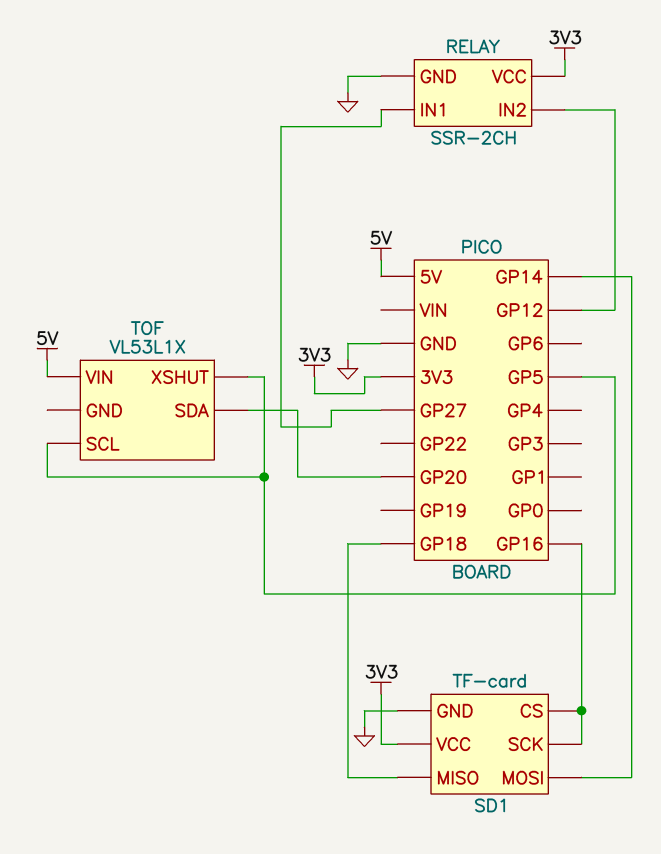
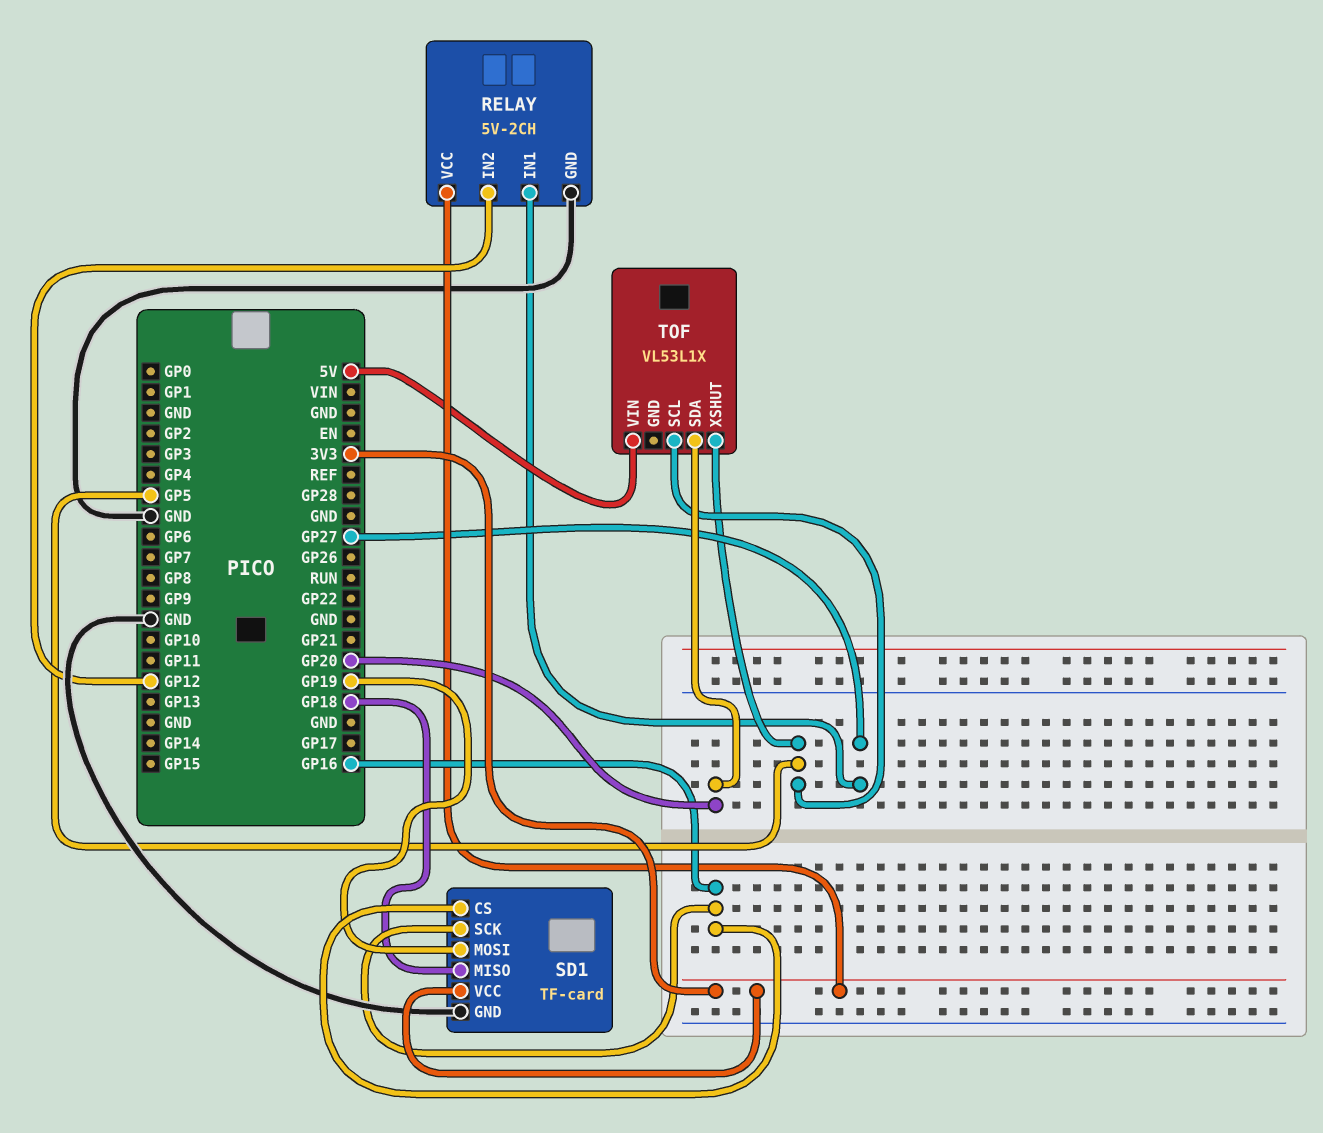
RELAY: SSR-2CH -> 5V-2CH
SD1 pin MOSI: GP14 -> GP19

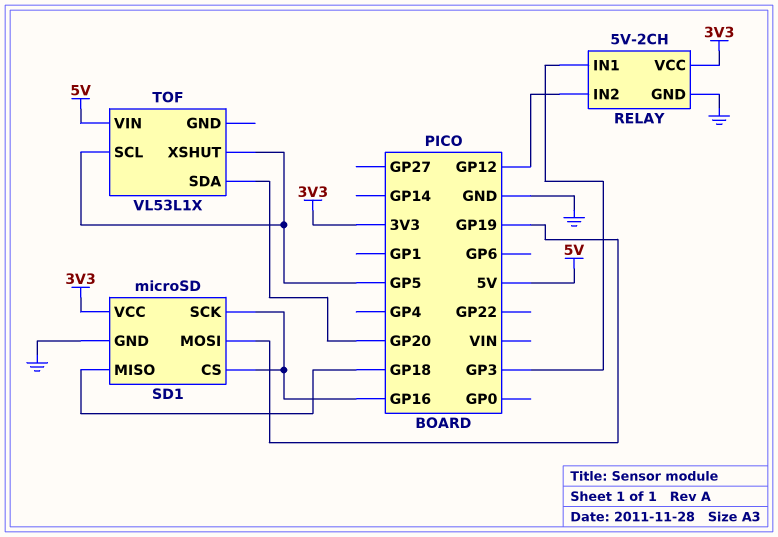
RELAY pin IN1: GP27 -> GP3
SD1: TF-card -> microSD

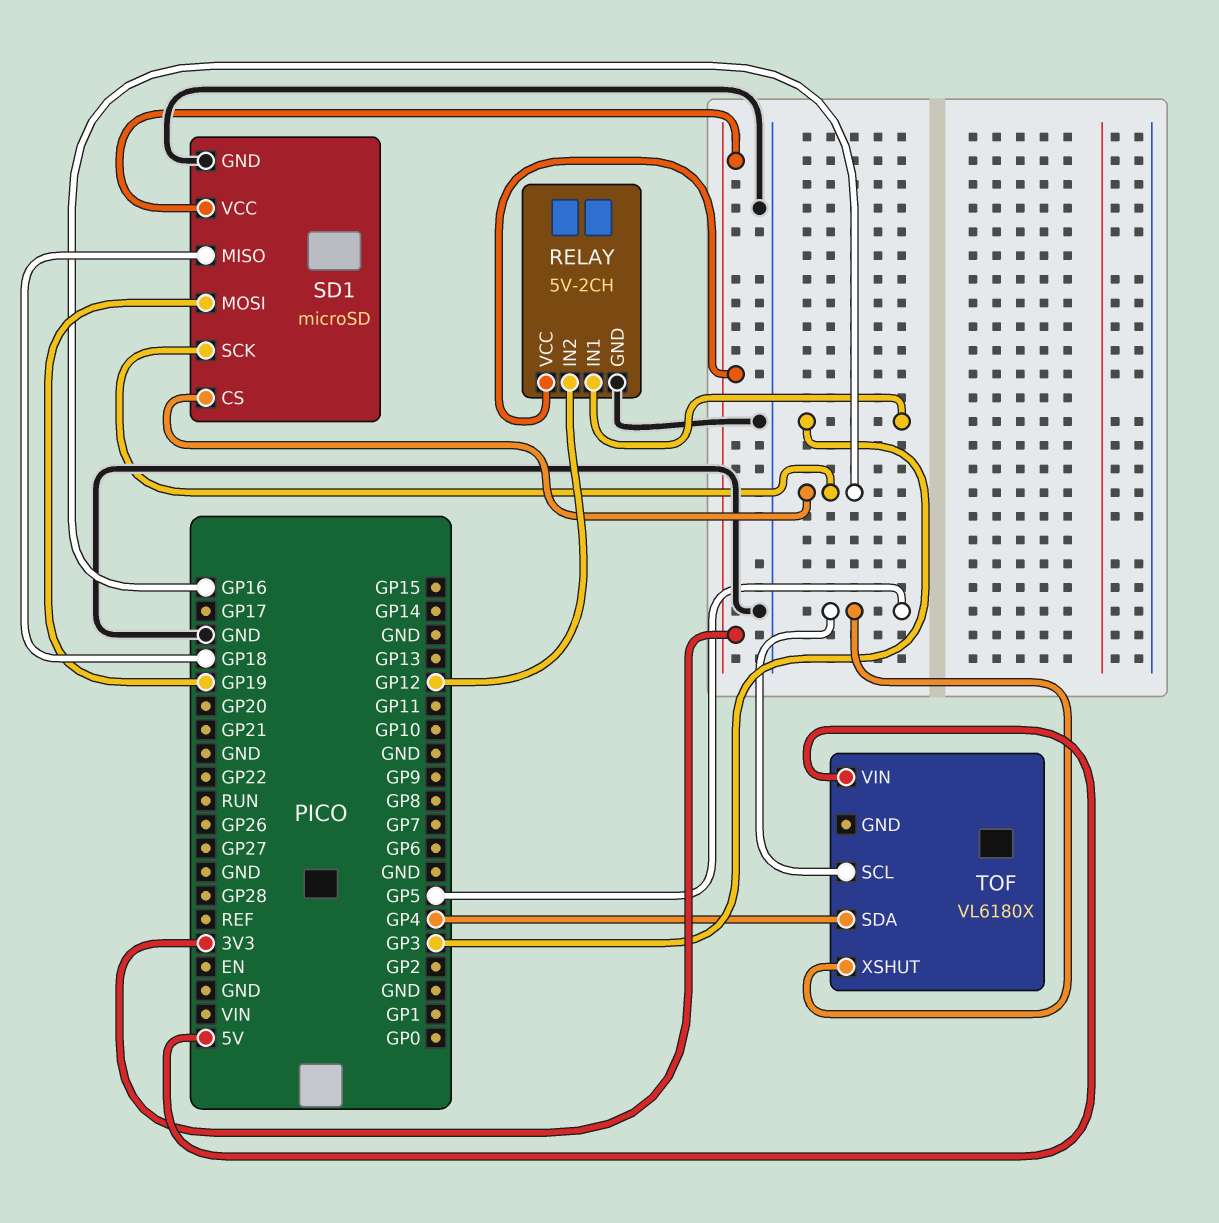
TOF: VL53L1X -> VL6180X
TOF pin SDA: GP20 -> GP4

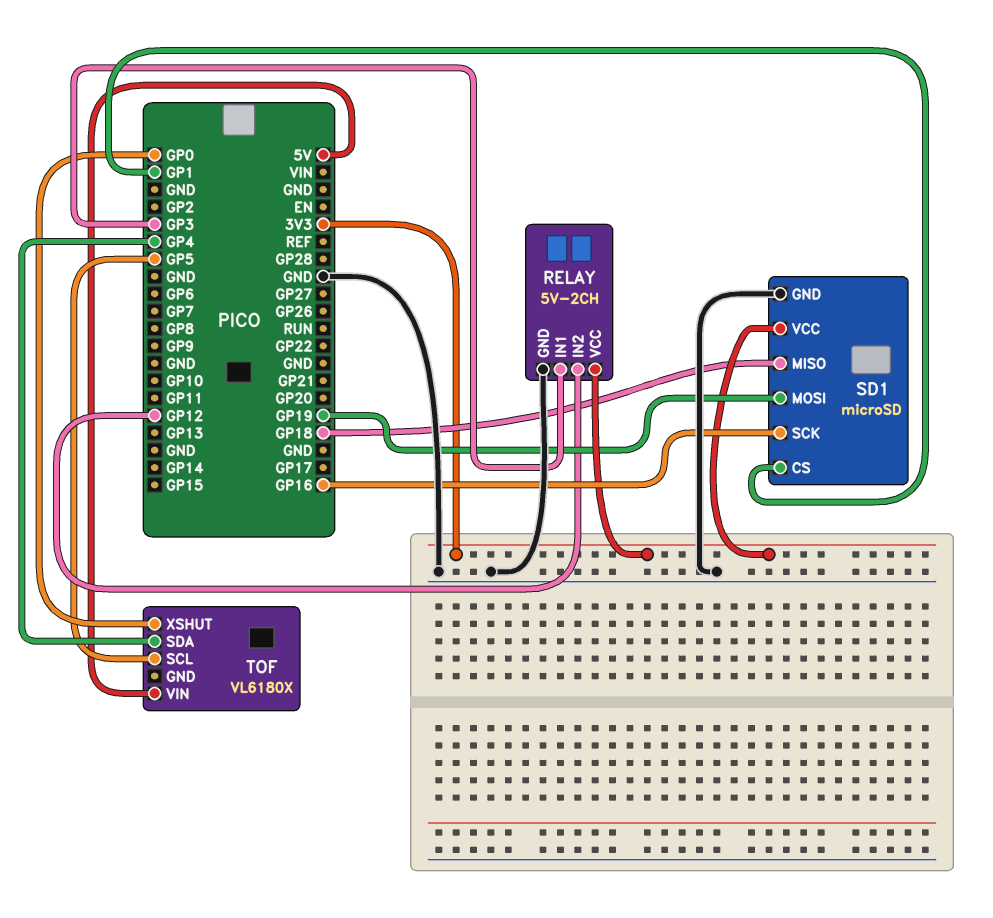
SD1 pin CS: GP16 -> GP1
TOF pin XSHUT: GP5 -> GP0

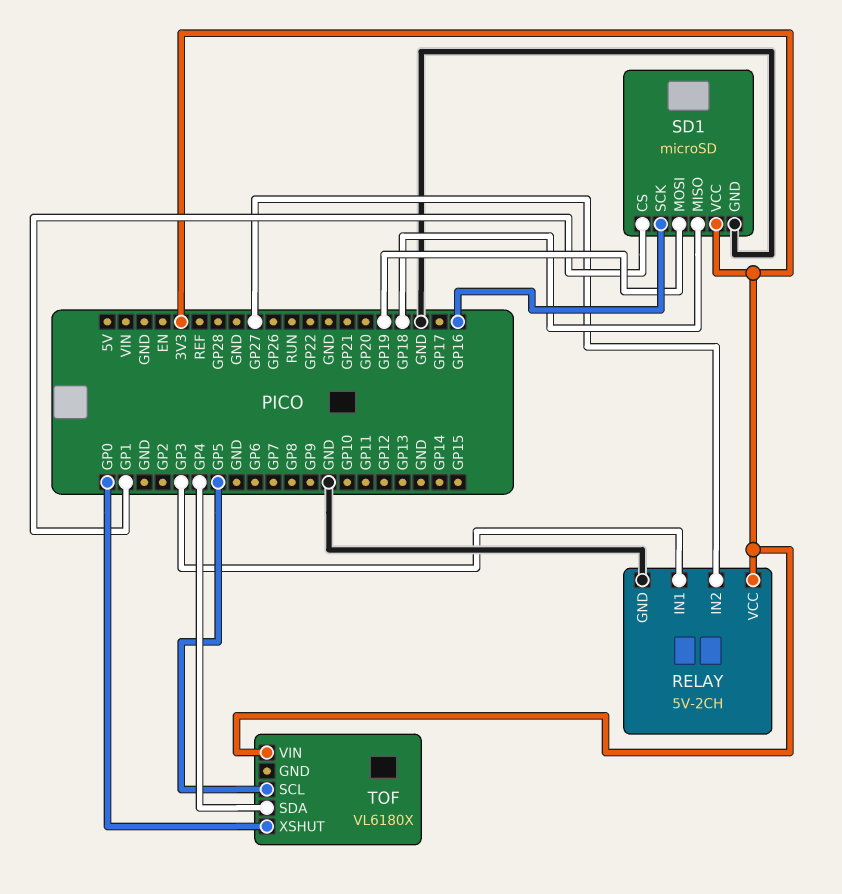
RELAY pin IN2: GP12 -> GP27
TOF pin VIN: 5V -> 3V3

